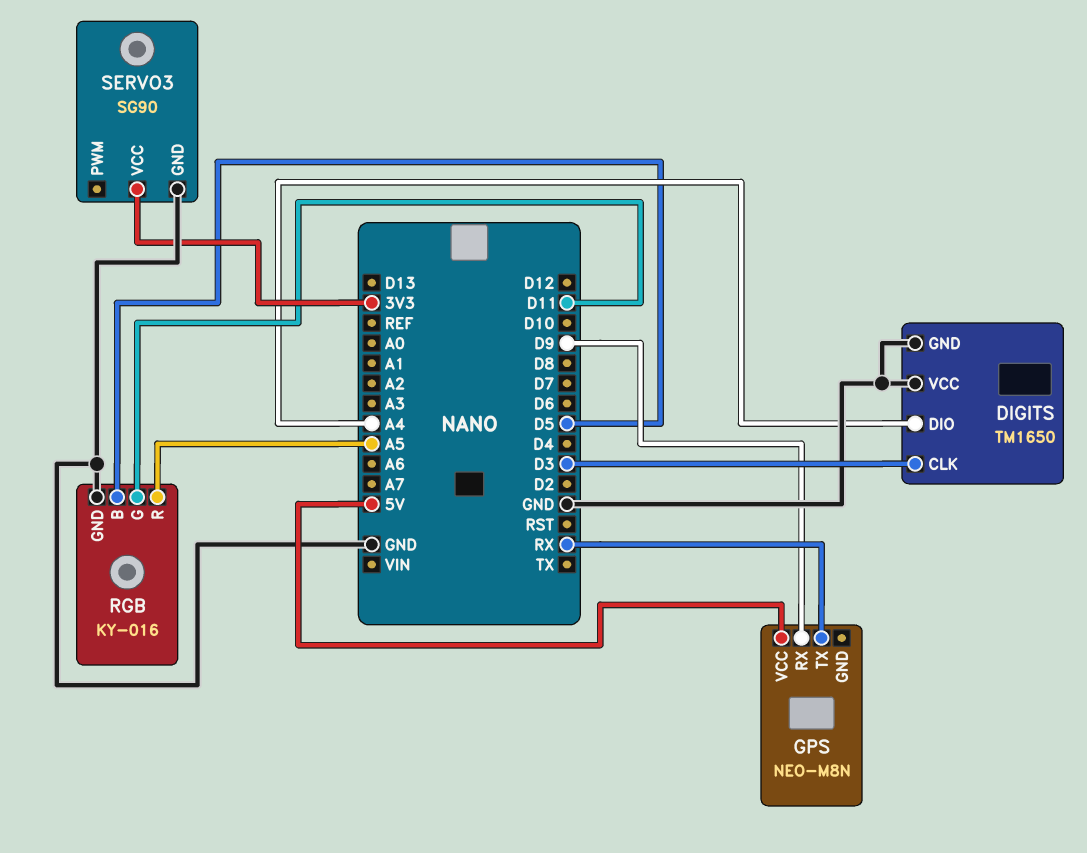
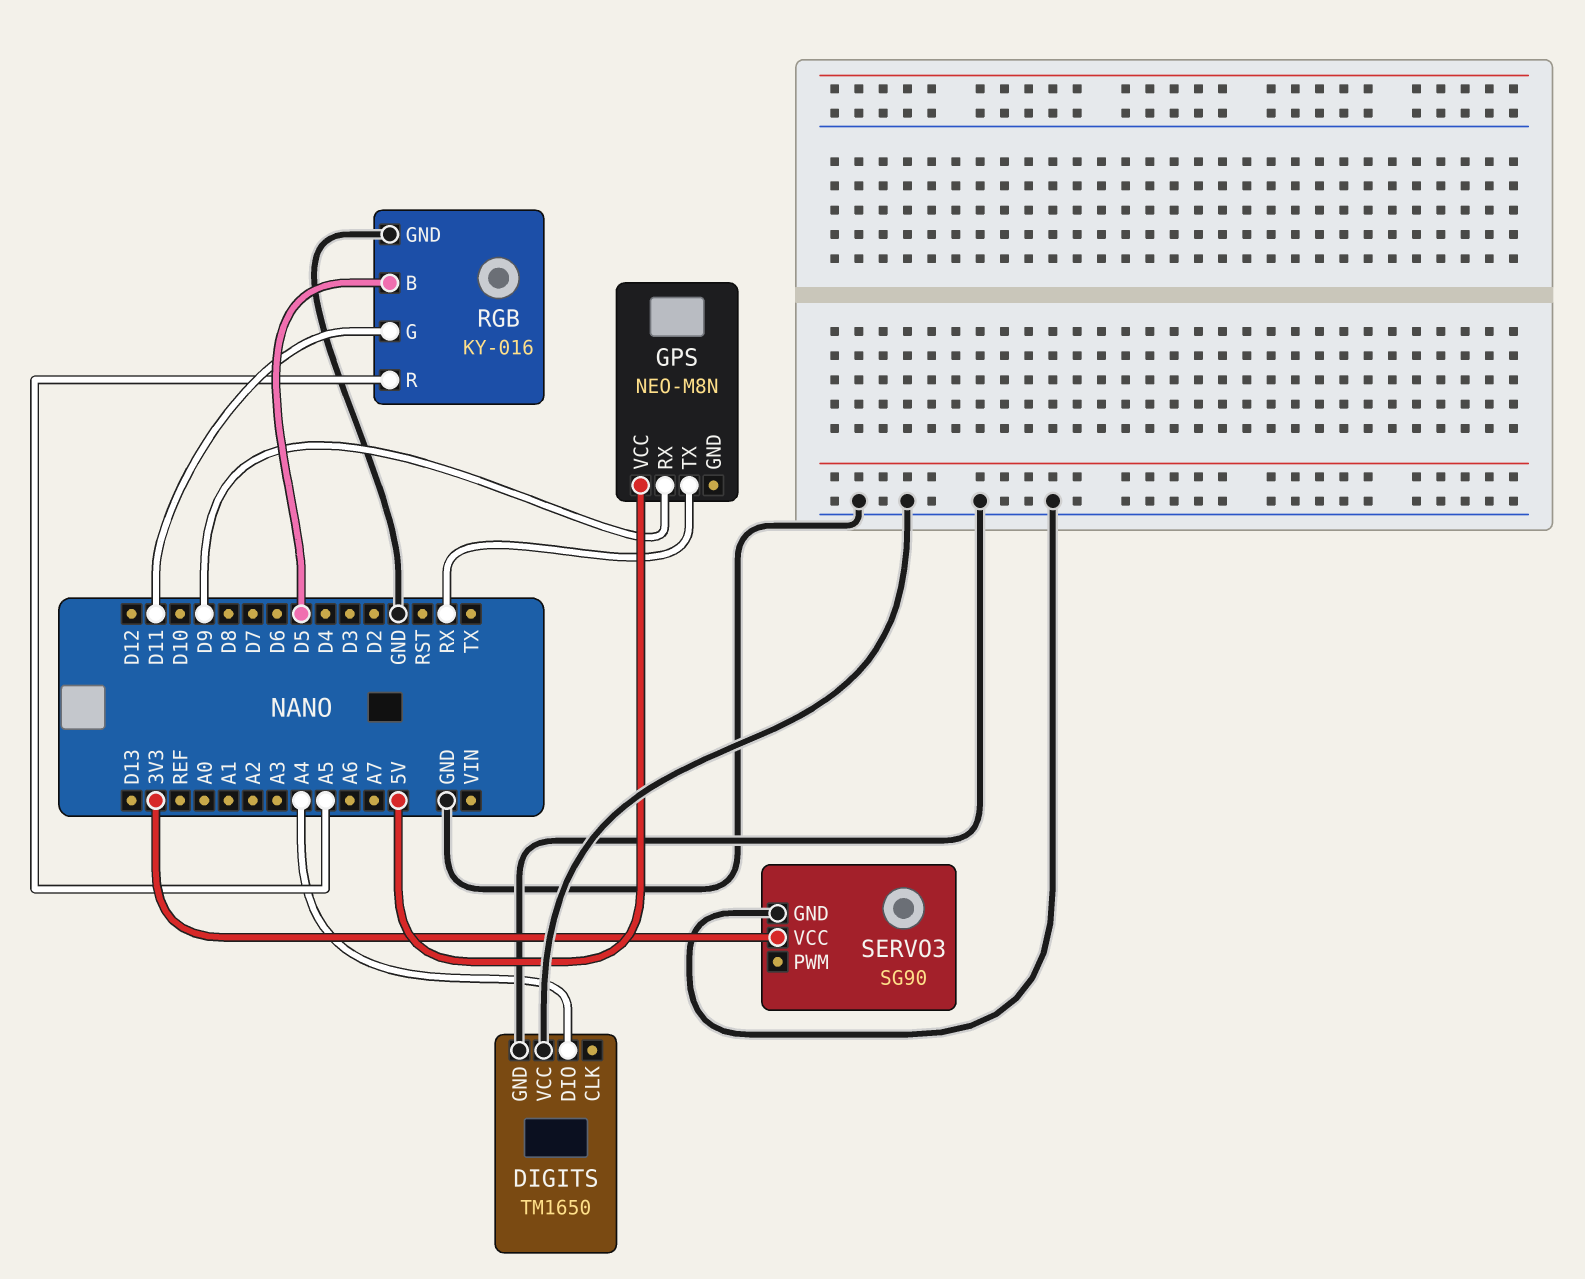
DIGITS pin CLK: D3 -> none

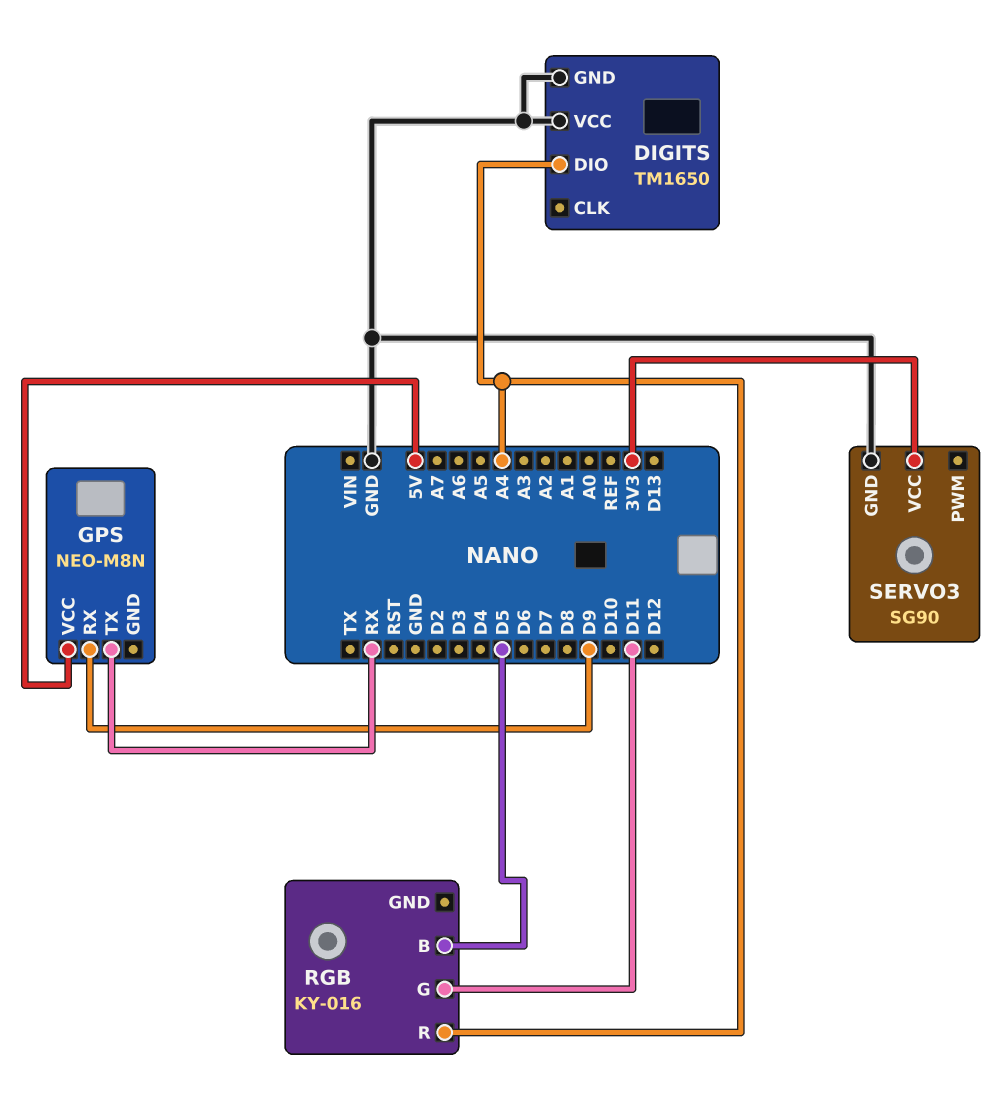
RGB pin GND: GND -> none
RGB pin R: A5 -> A4

